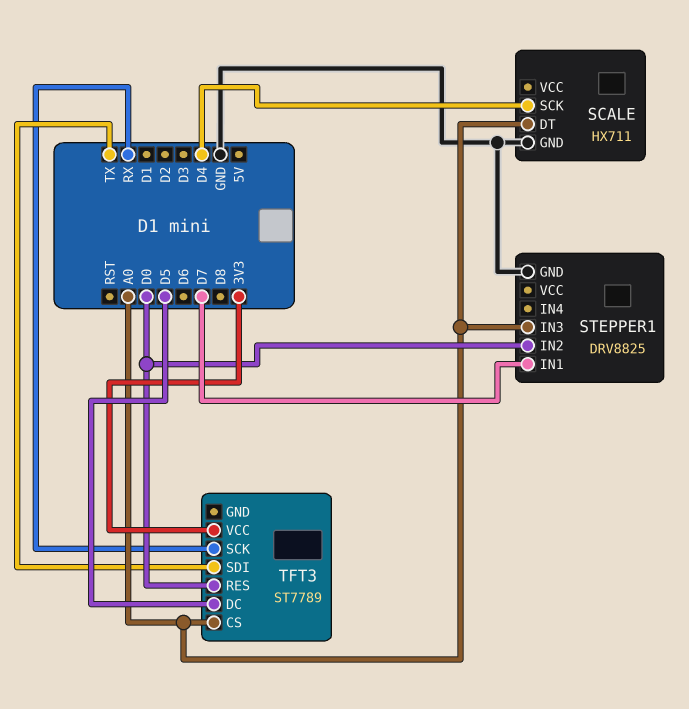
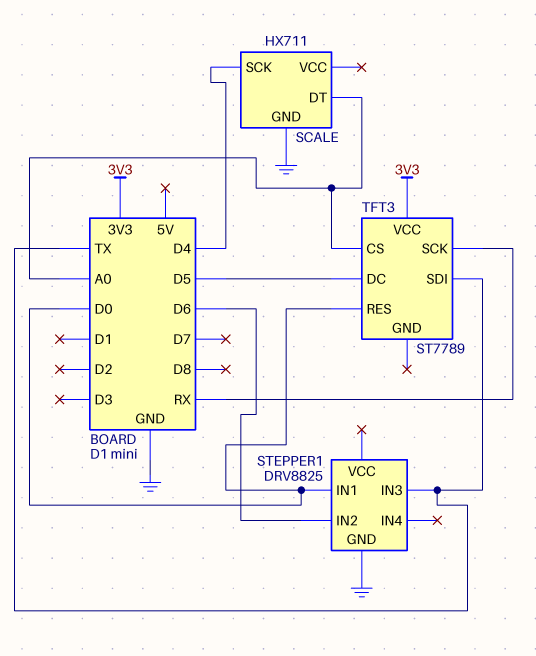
STEPPER1 pin IN1: D7 -> D0
STEPPER1 pin IN2: D0 -> D6
STEPPER1 pin IN3: A0 -> TX

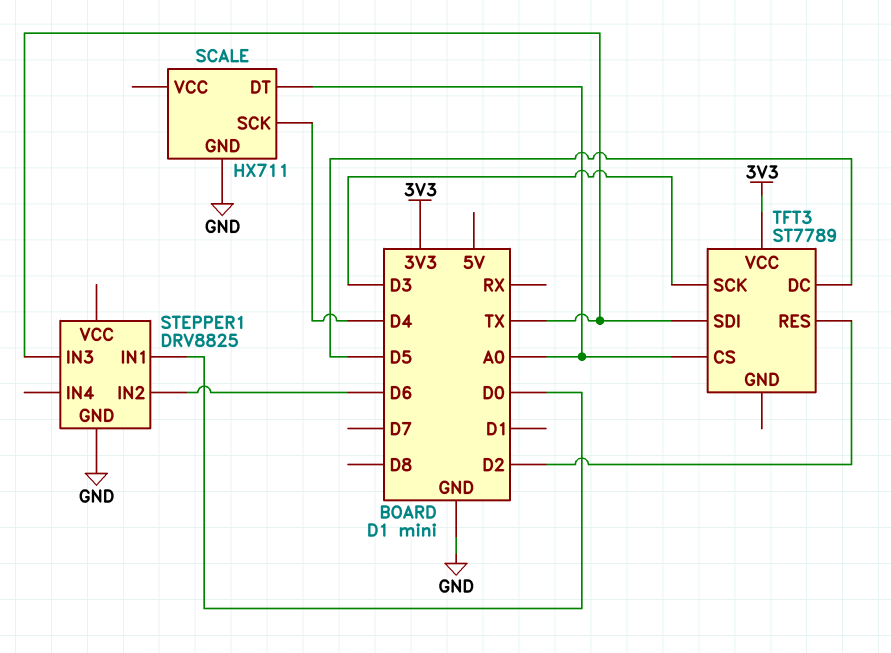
TFT3 pin RES: D0 -> D2
TFT3 pin SCK: RX -> D3

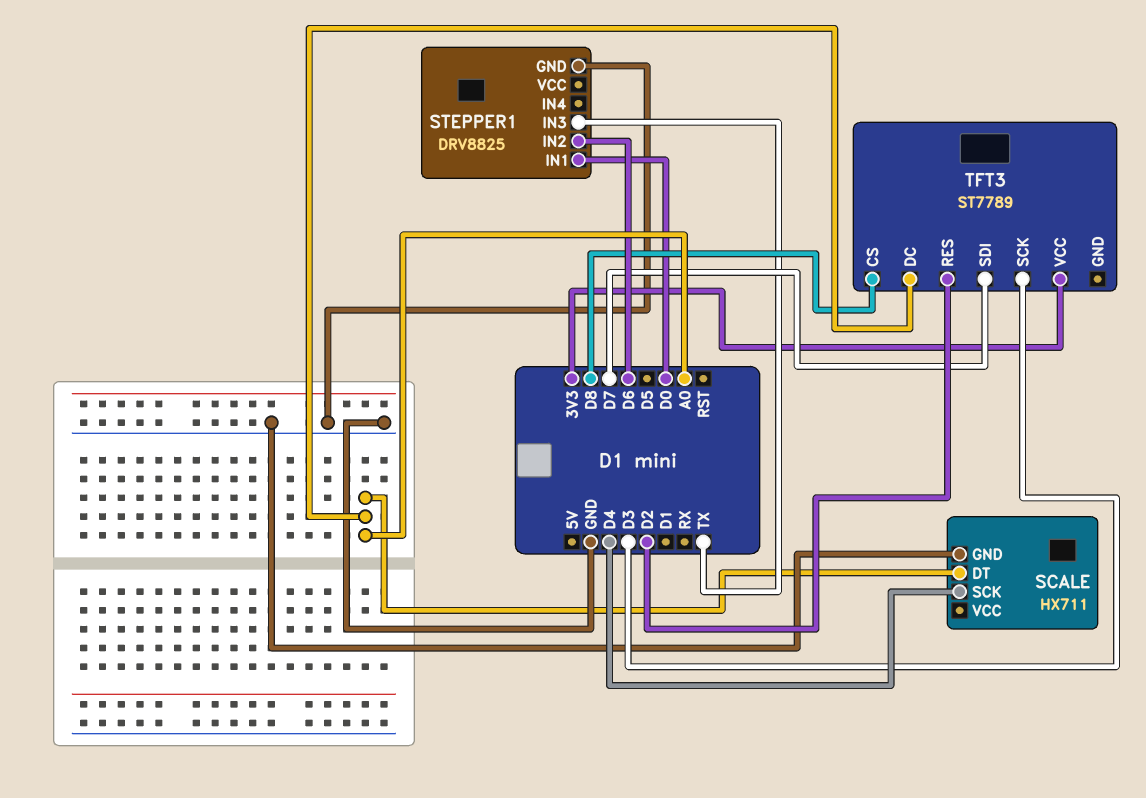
TFT3 pin CS: A0 -> D8
TFT3 pin DC: D5 -> A0
TFT3 pin SDI: TX -> D7

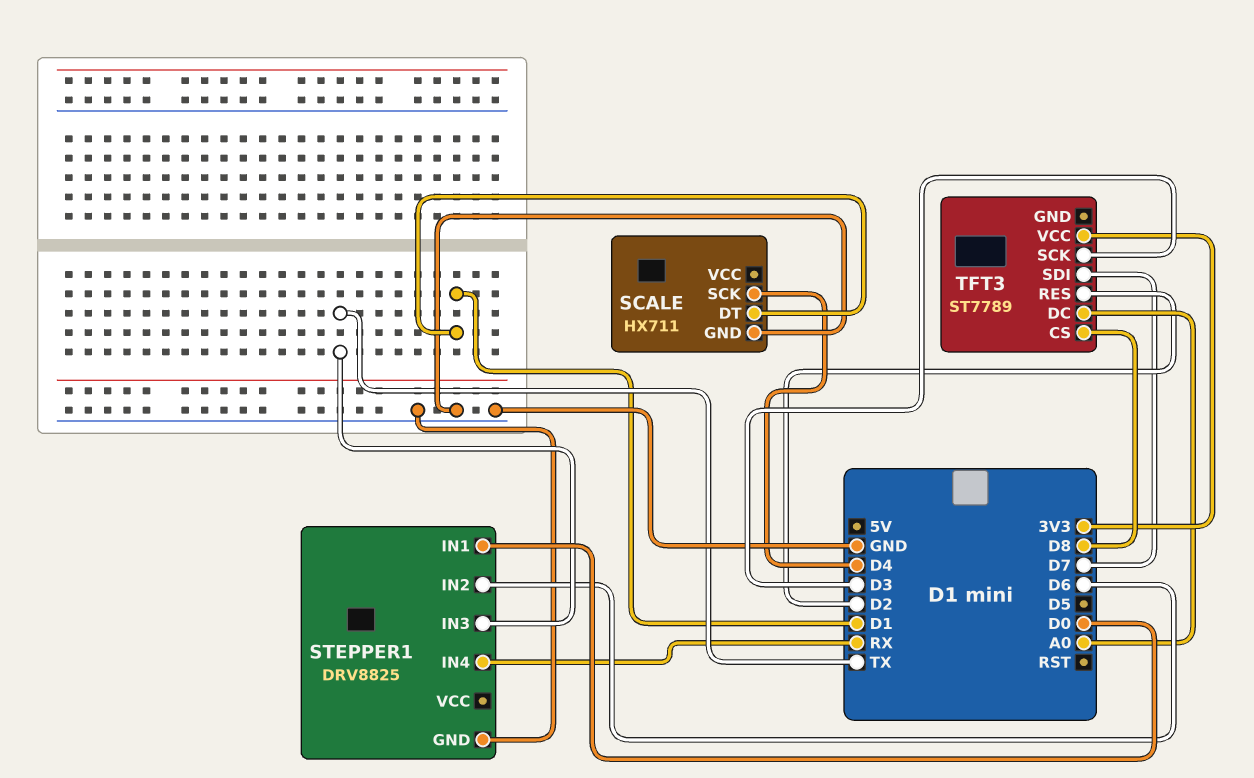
SCALE pin DT: A0 -> D1
STEPPER1 pin IN4: none -> RX

